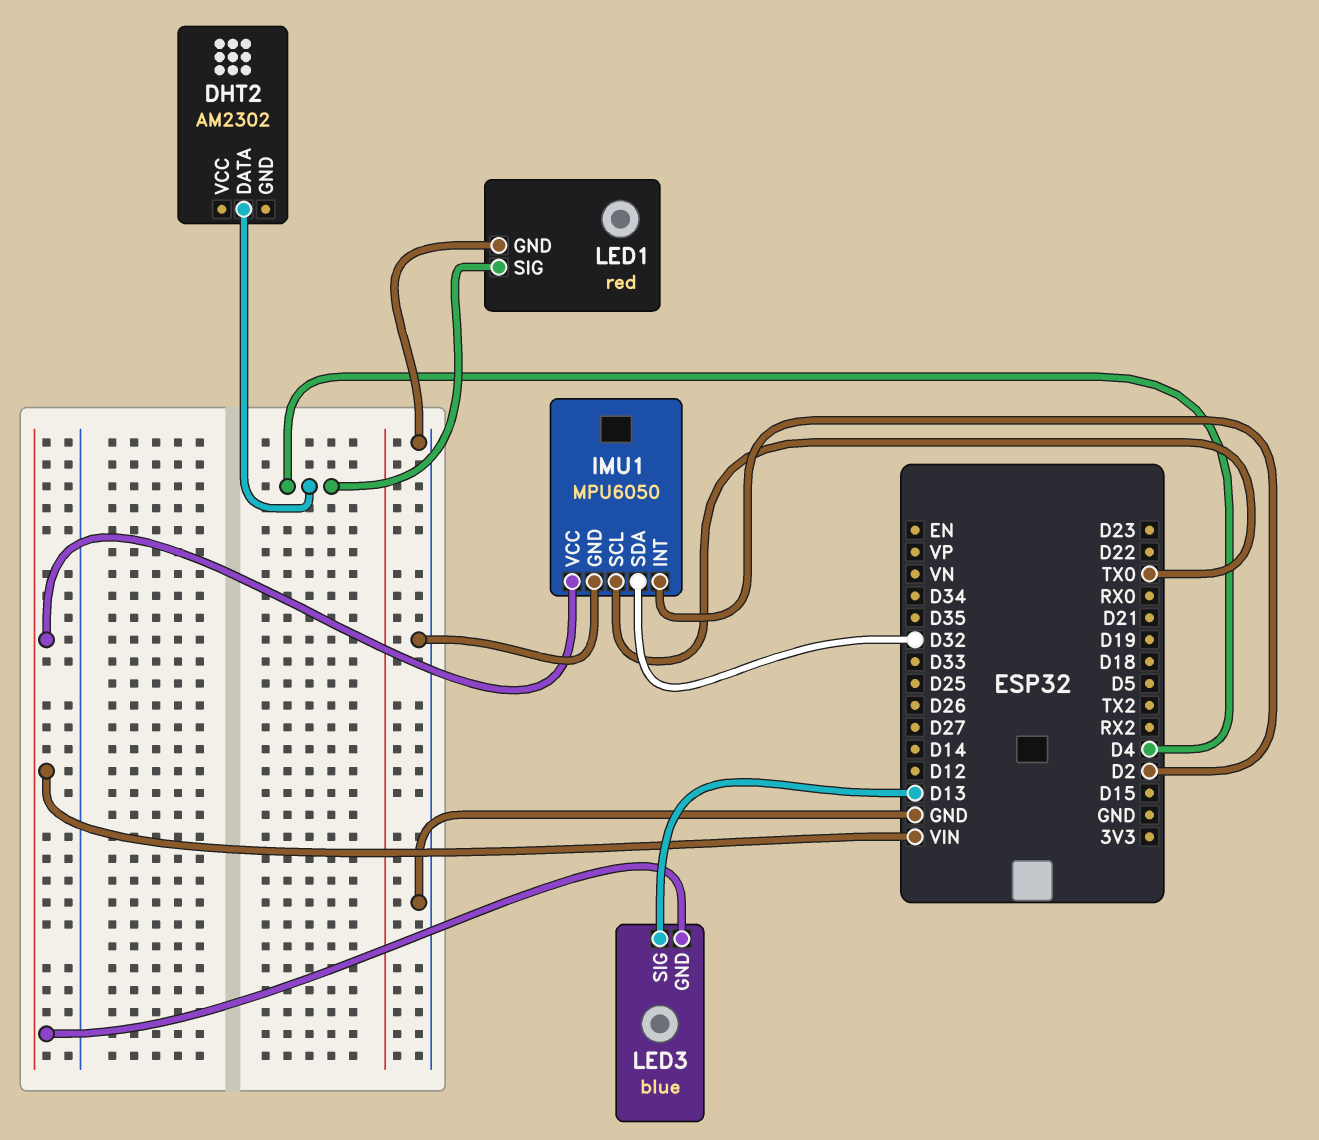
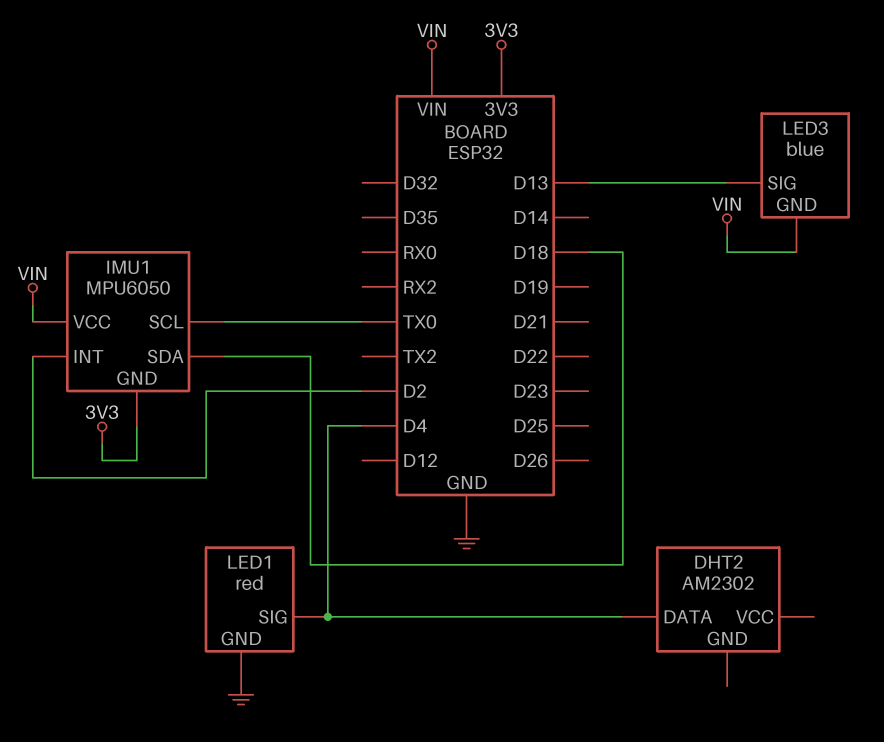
IMU1 pin GND: GND -> 3V3
IMU1 pin SDA: D32 -> D18

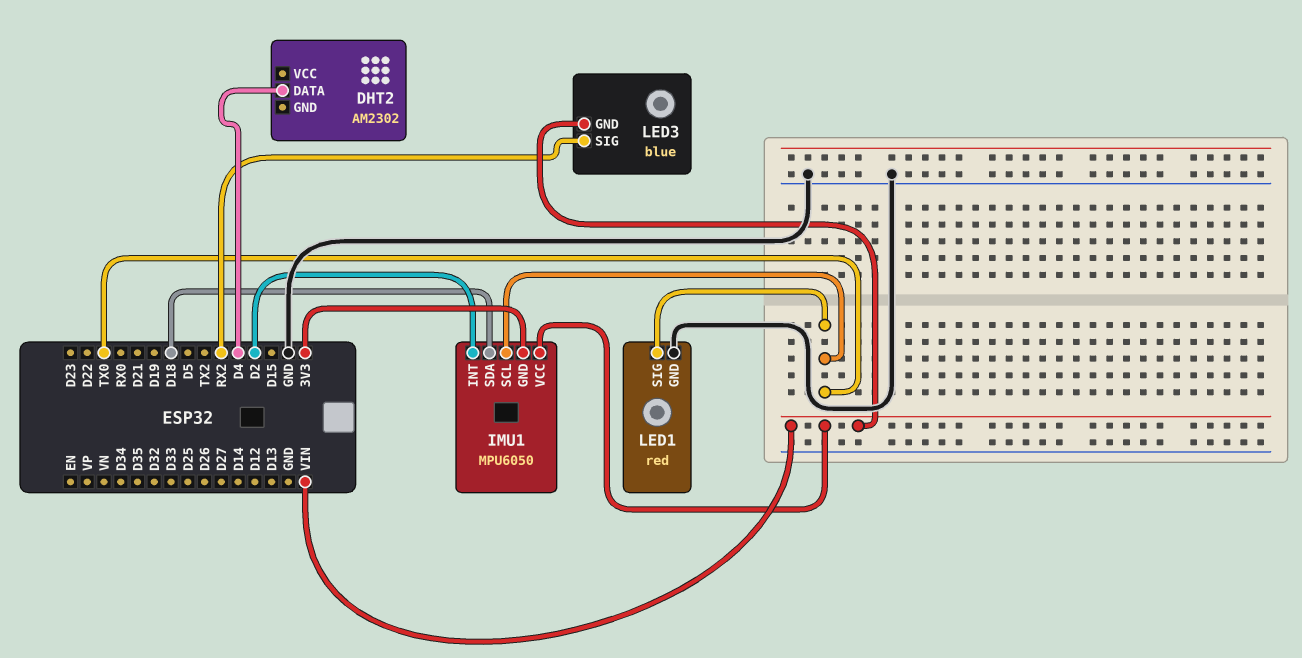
LED1 pin SIG: D4 -> TX0
LED3 pin SIG: D13 -> RX2

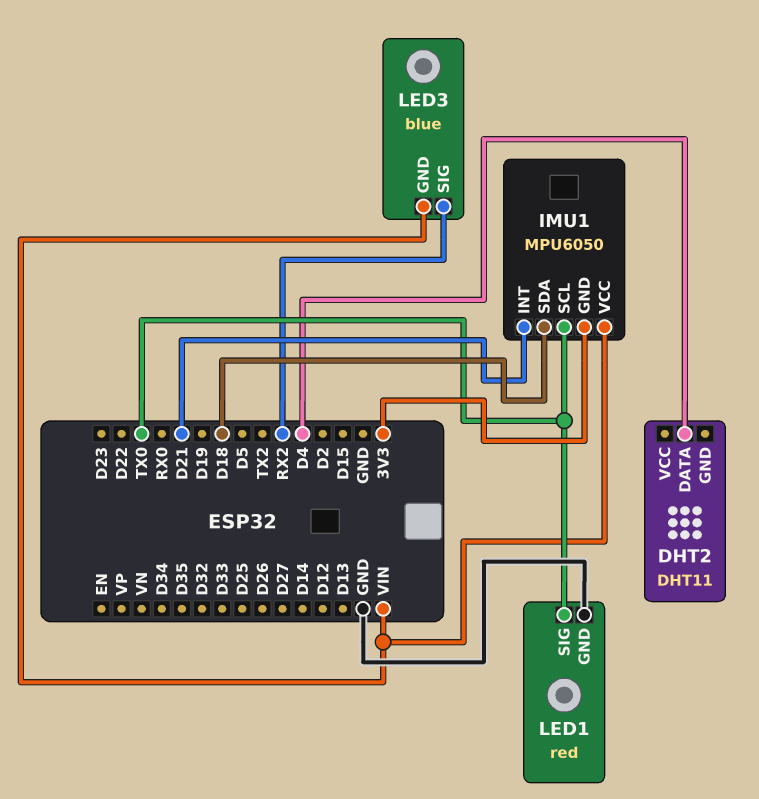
DHT2: AM2302 -> DHT11
IMU1 pin INT: D2 -> D21

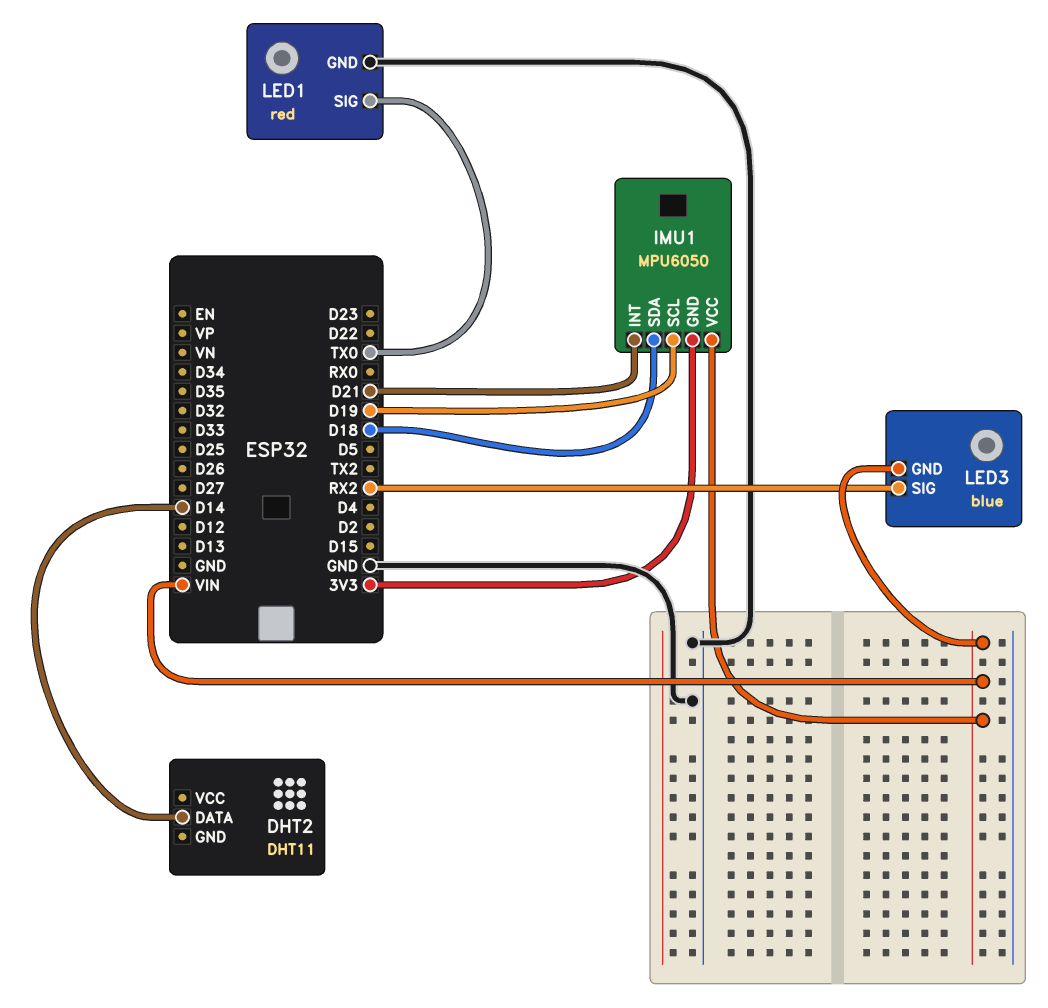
DHT2 pin DATA: D4 -> D14
IMU1 pin SCL: TX0 -> D19

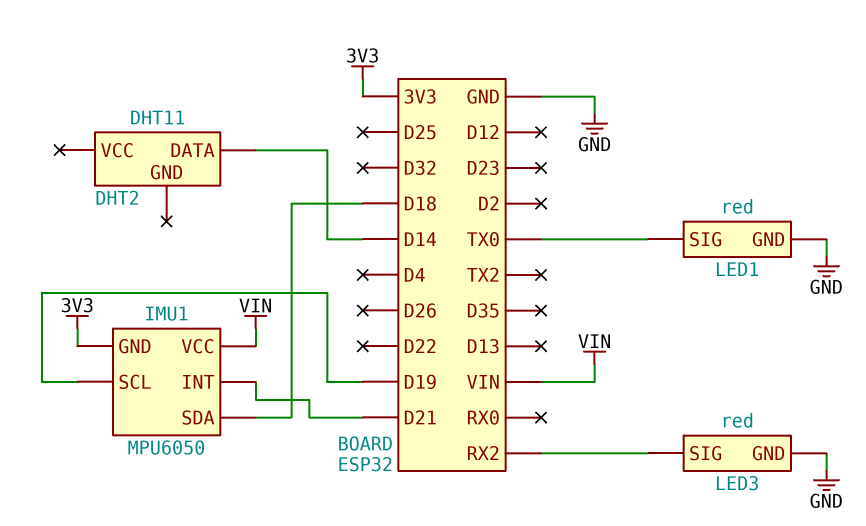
LED3: blue -> red
LED3 pin GND: VIN -> GND

